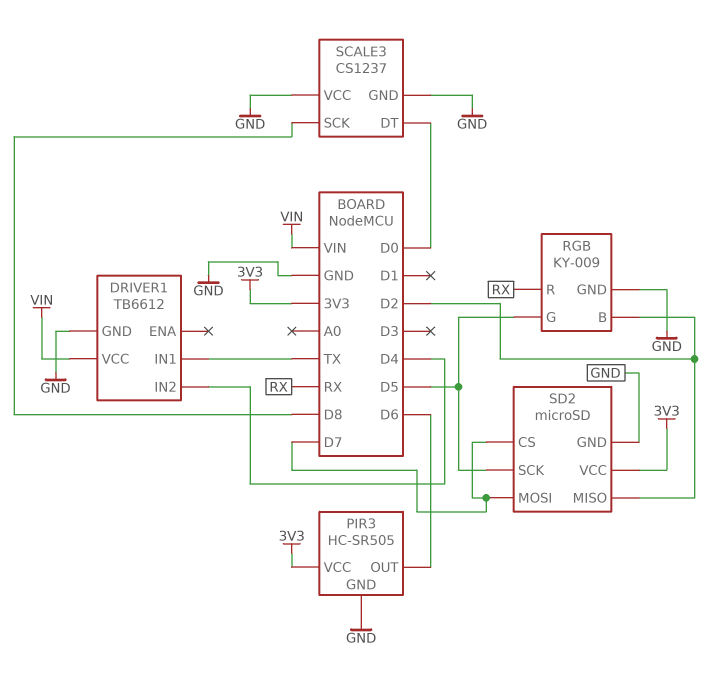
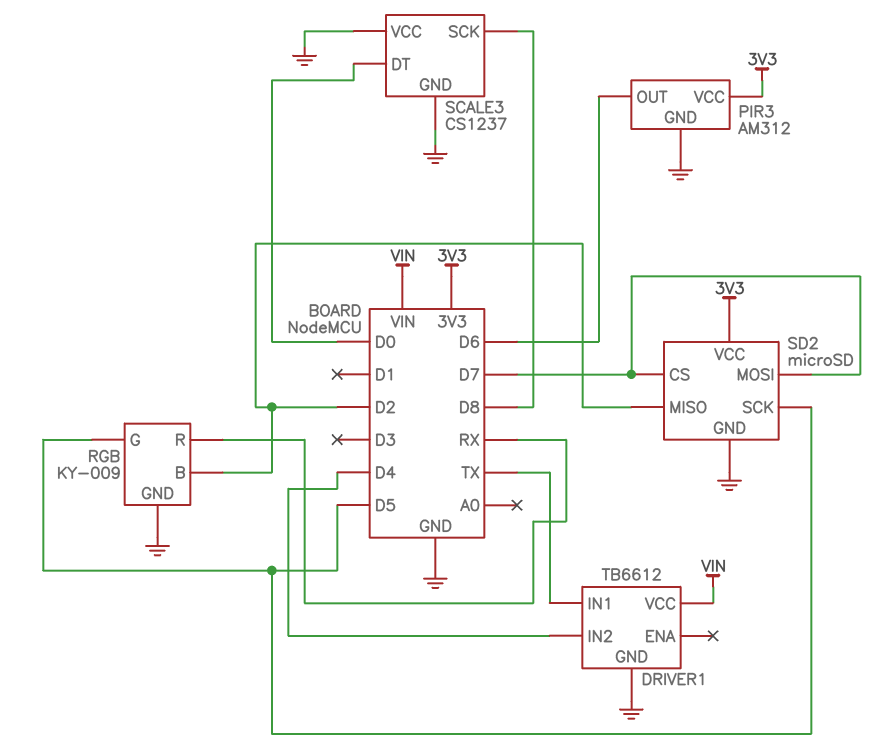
PIR3: HC-SR505 -> AM312

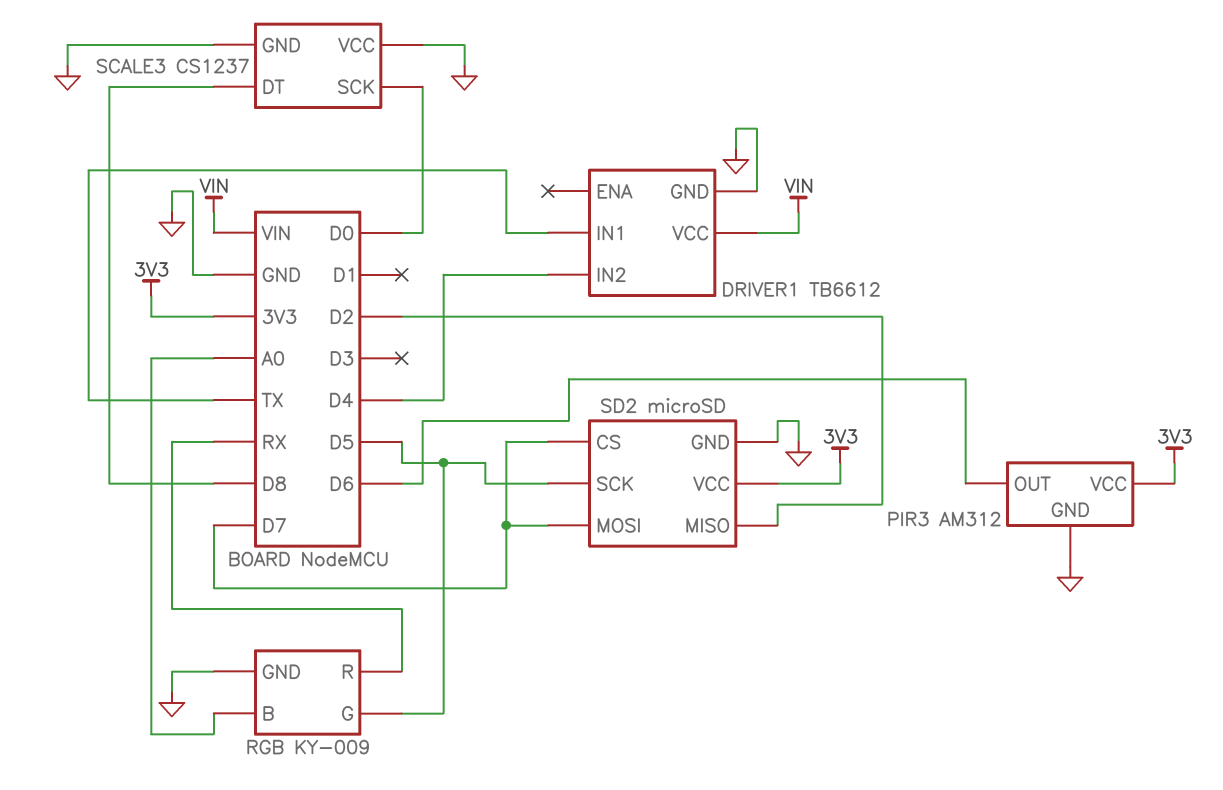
RGB pin B: D2 -> A0
SCALE3 pin DT: D0 -> D8
SCALE3 pin SCK: D8 -> D0

